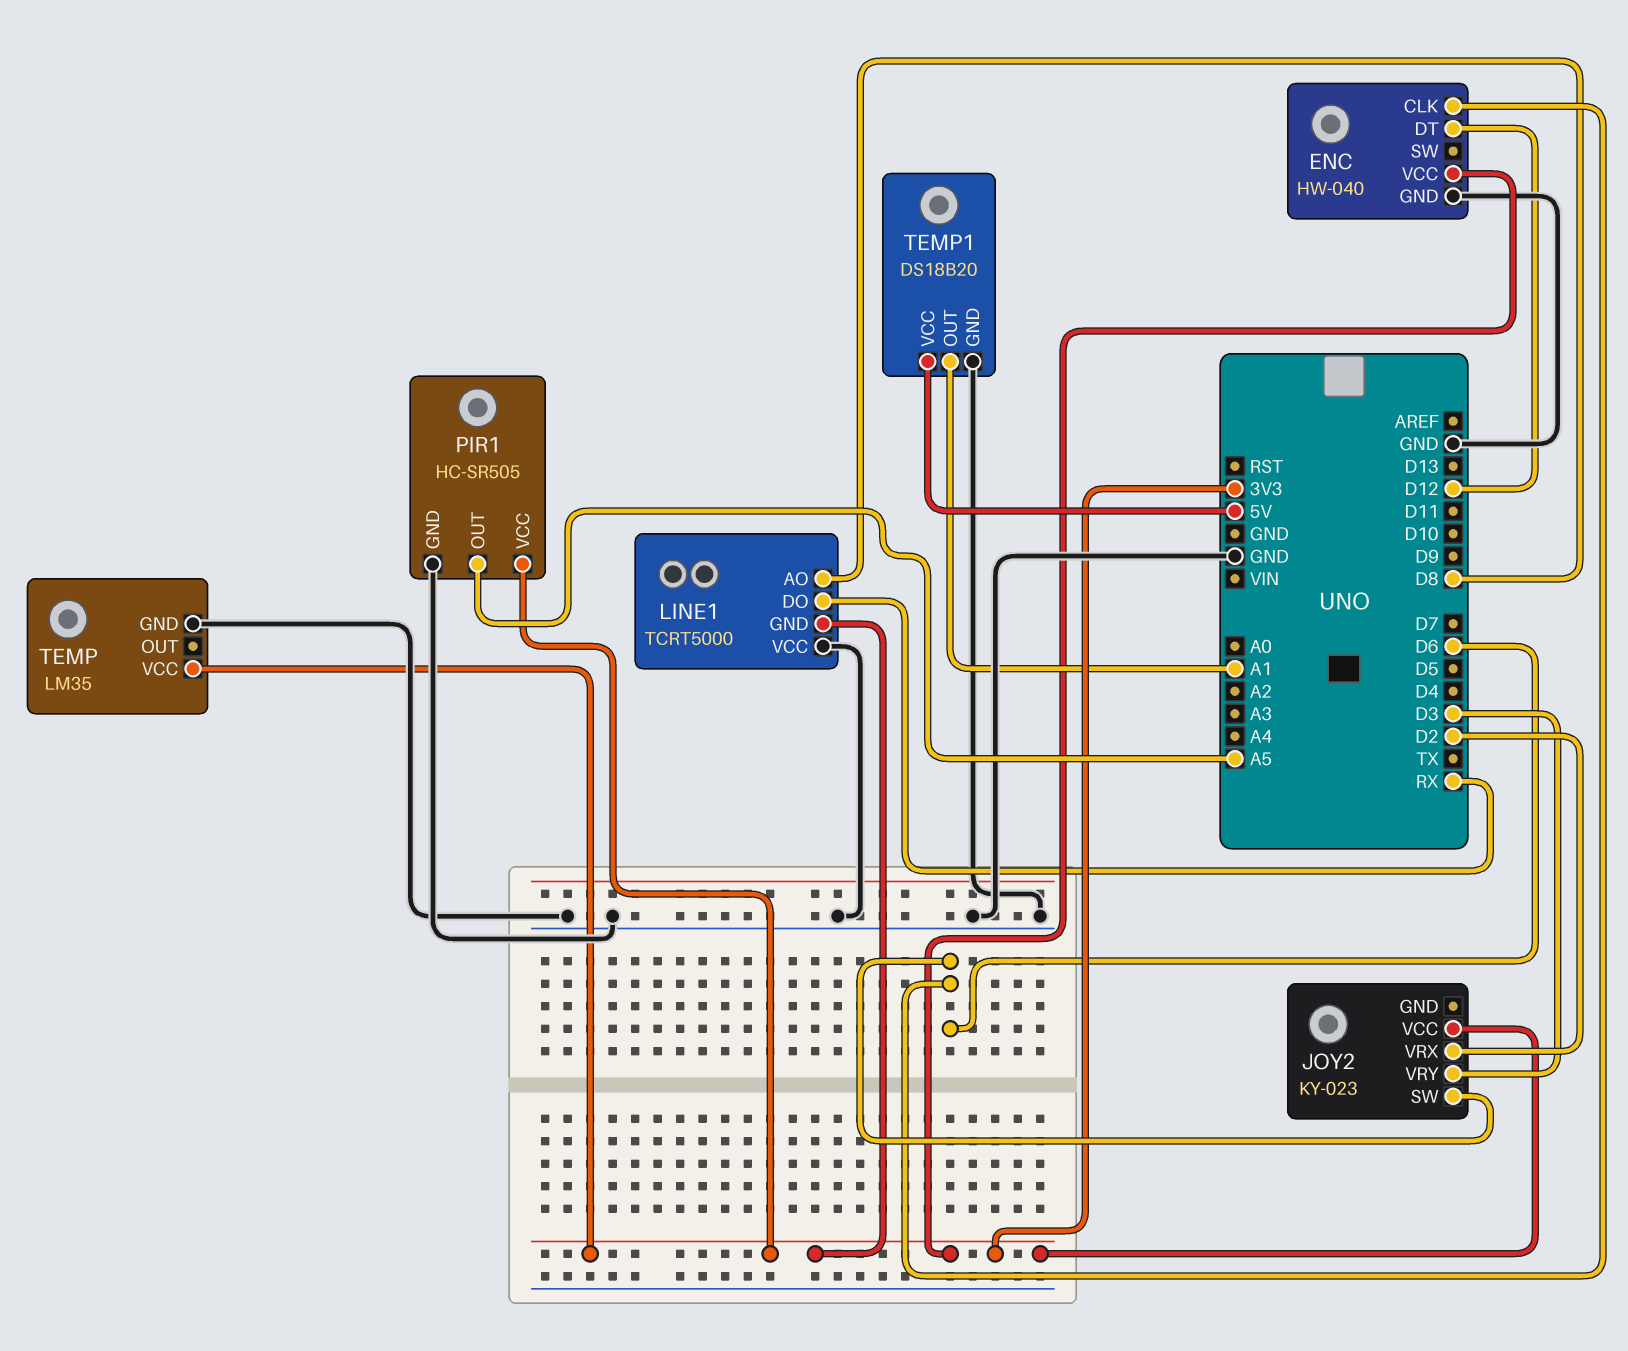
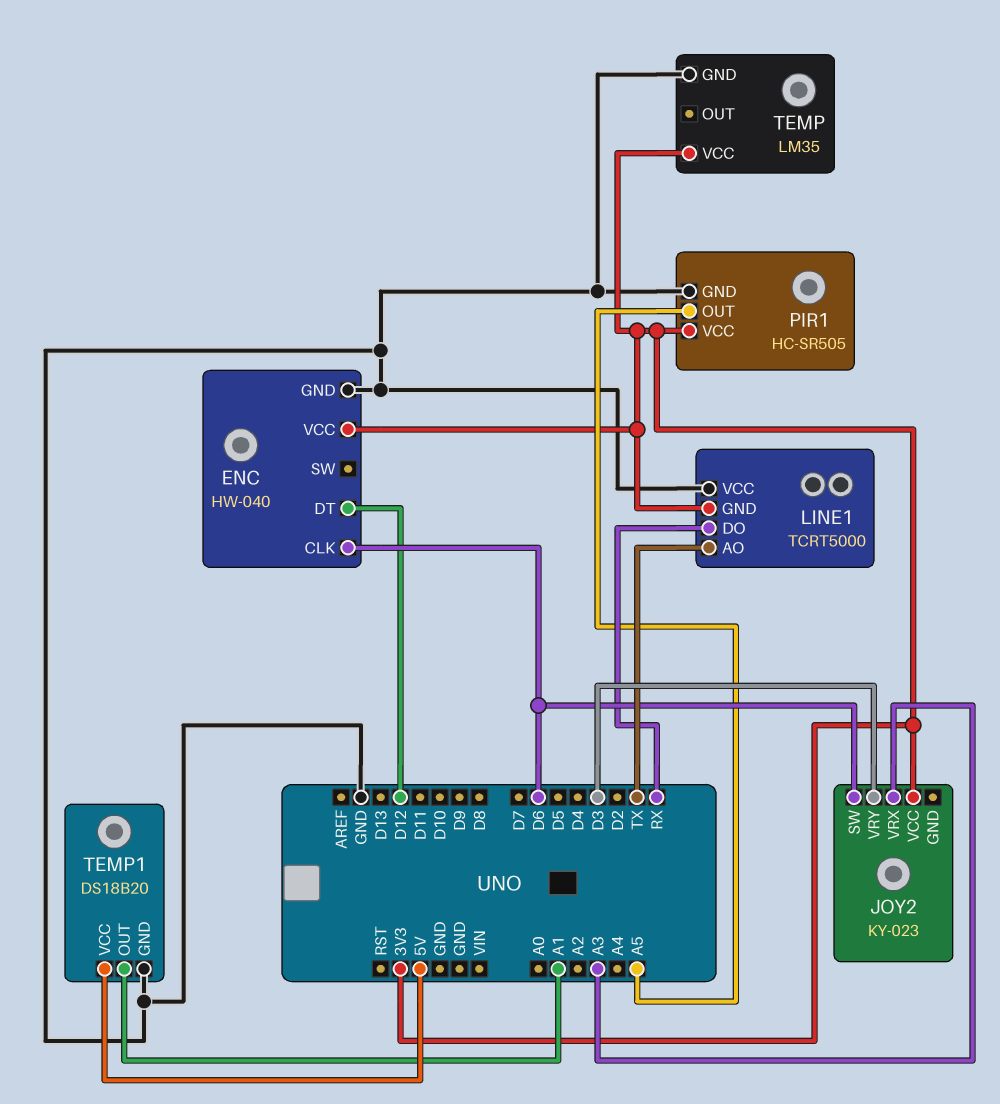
JOY2 pin VRX: D2 -> A3
LINE1 pin AO: D8 -> TX

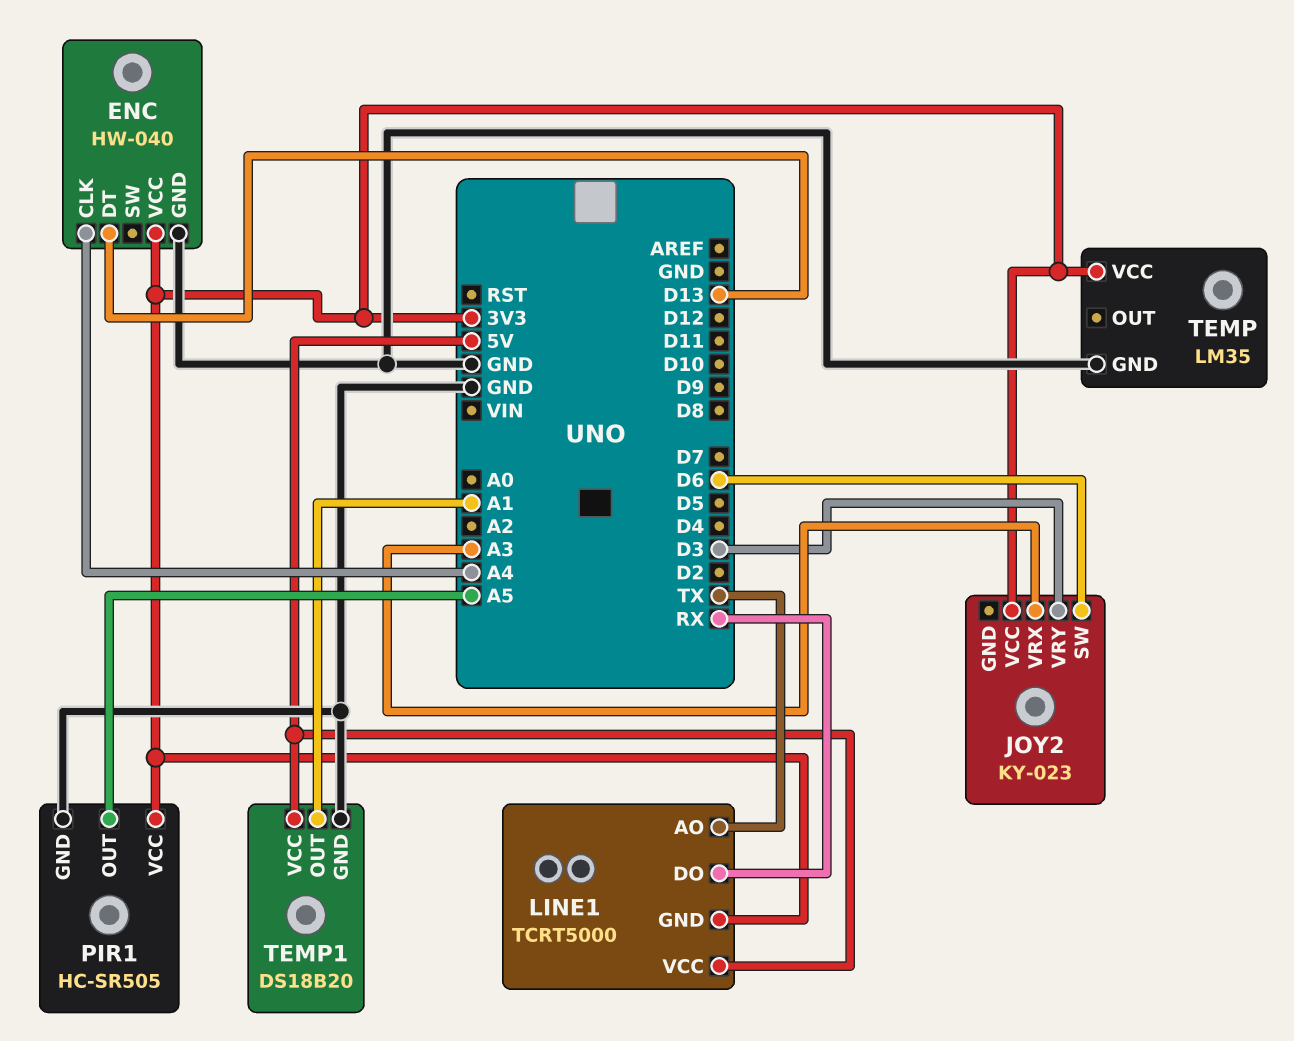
ENC pin CLK: D6 -> A4
ENC pin DT: D12 -> D13
LINE1 pin VCC: GND -> 5V

